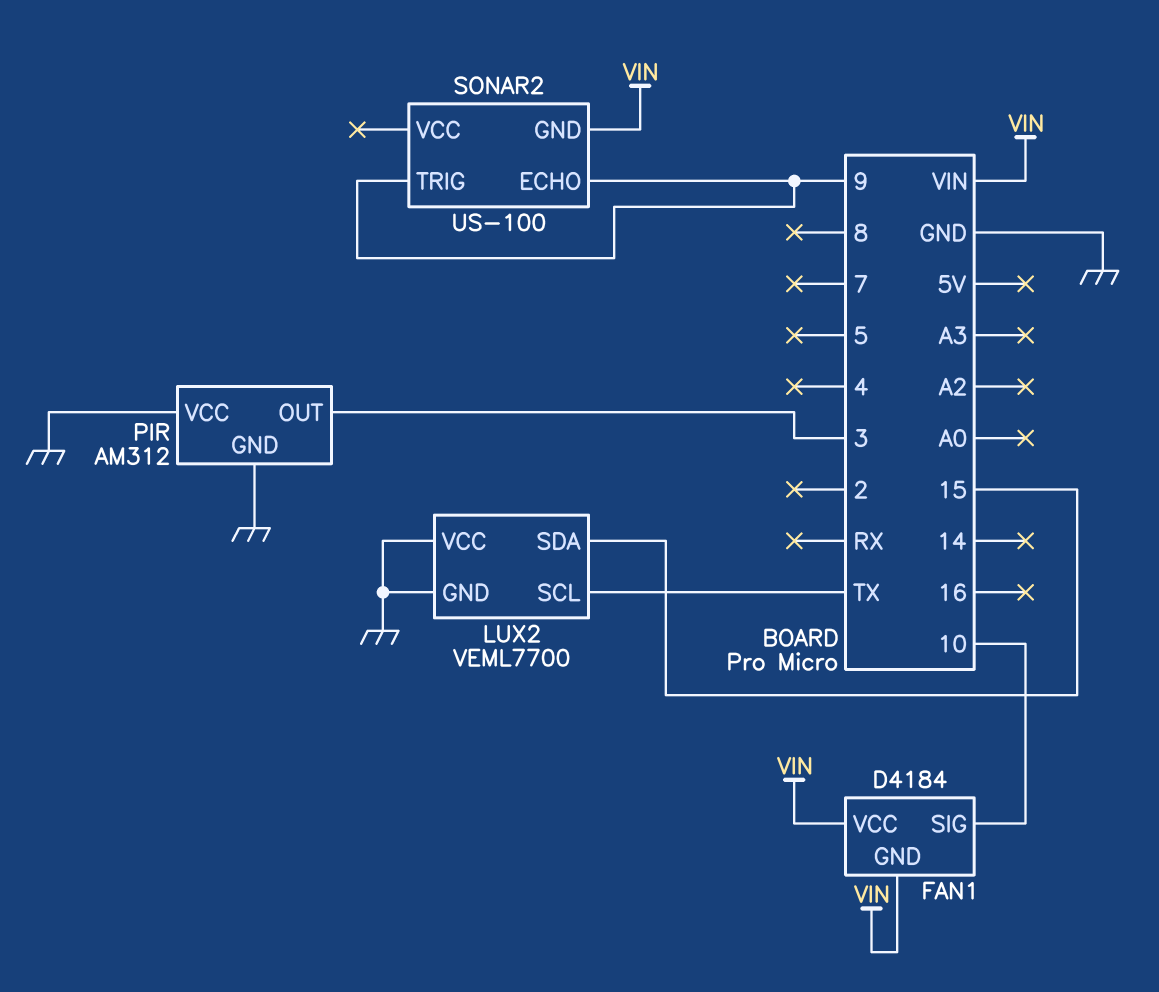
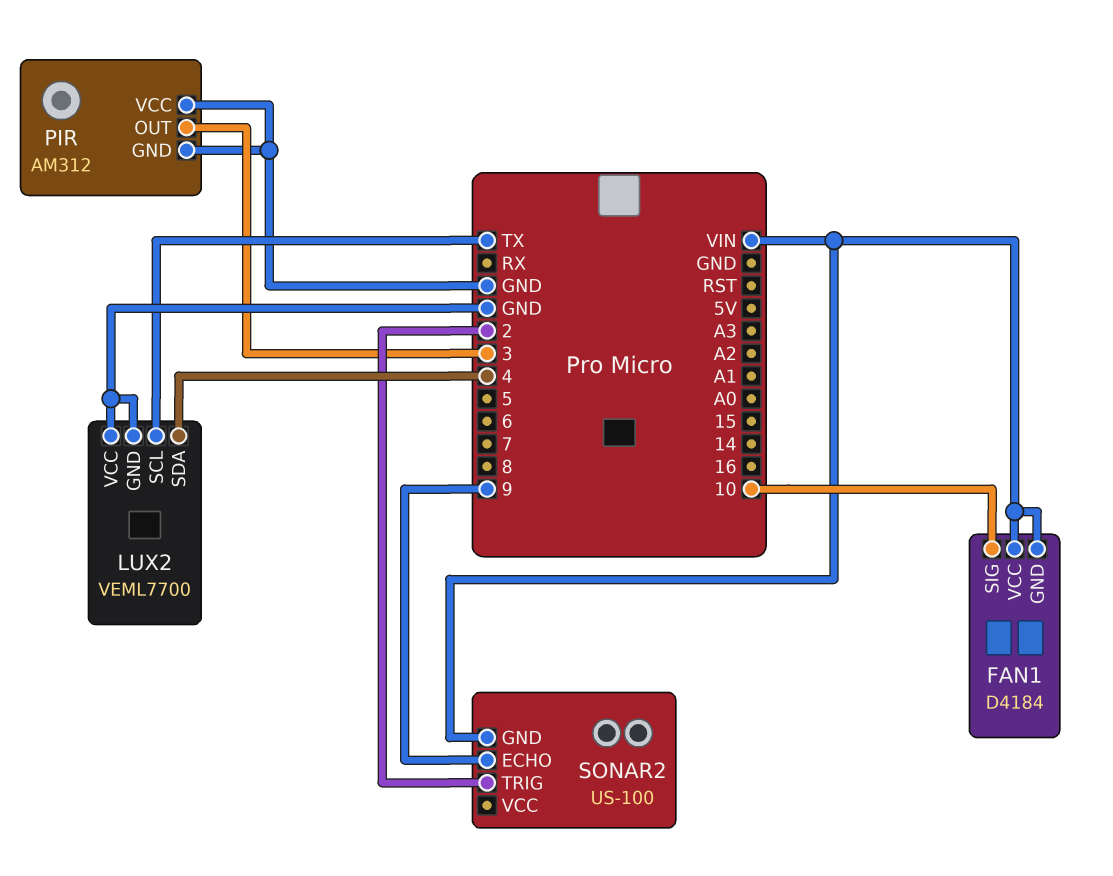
LUX2 pin SDA: 15 -> 4
SONAR2 pin TRIG: 9 -> 2

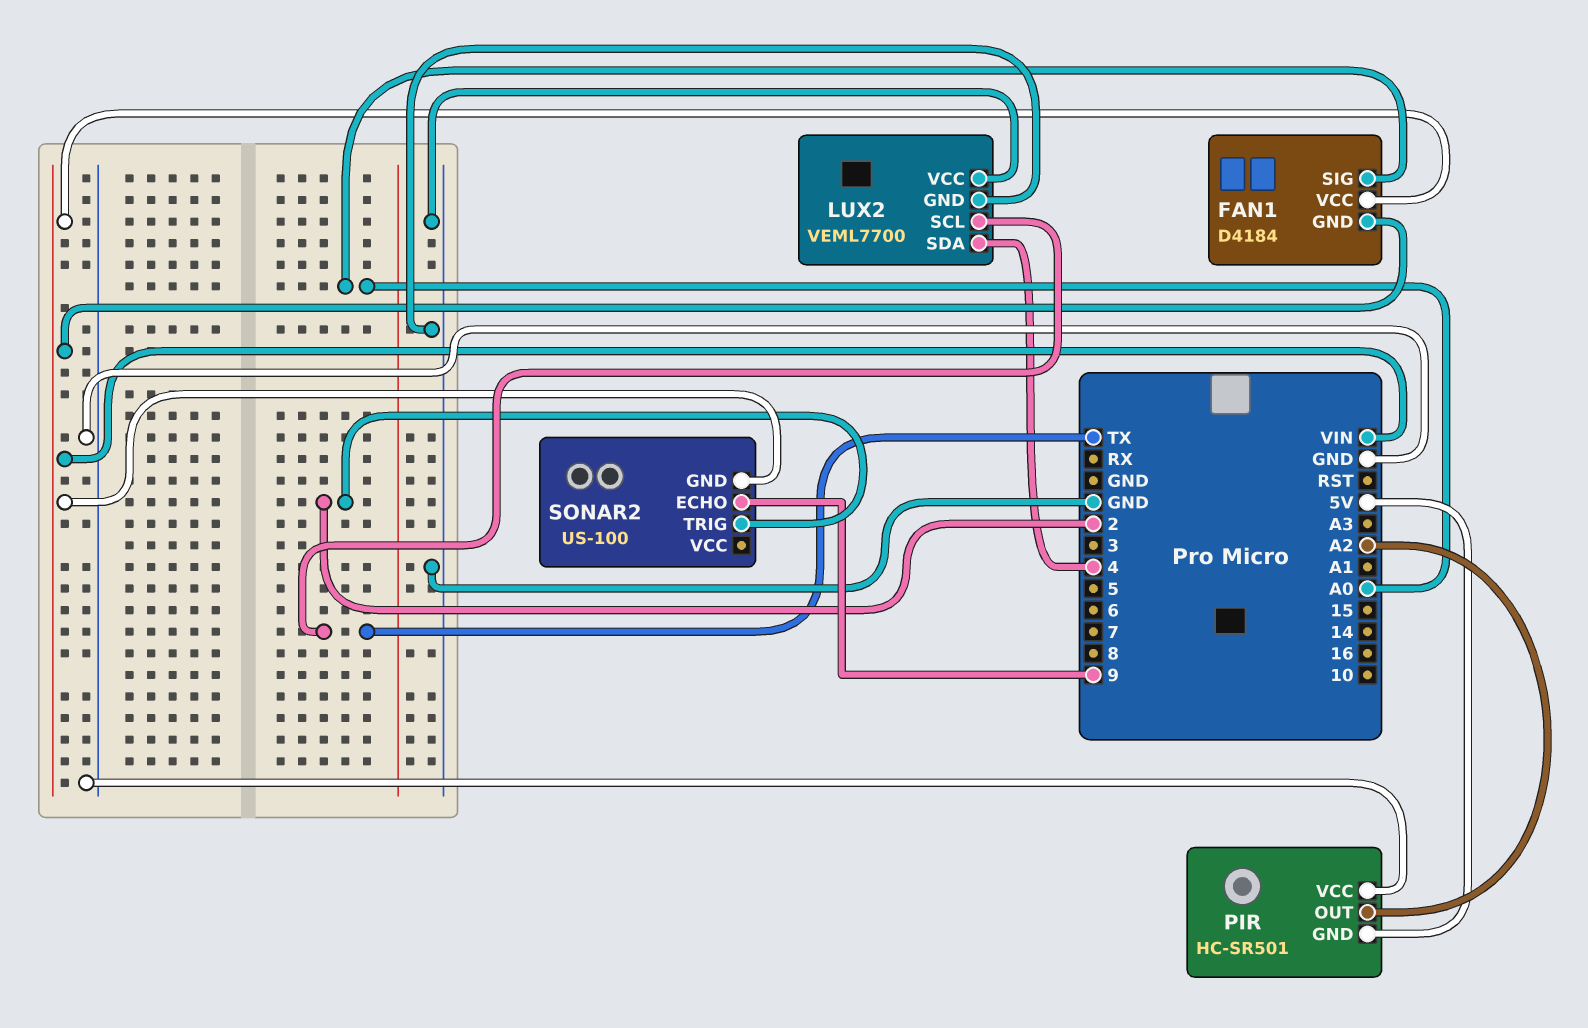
FAN1 pin SIG: 10 -> A0
PIR: AM312 -> HC-SR501
PIR pin GND: GND -> 5V
PIR pin OUT: 3 -> A2

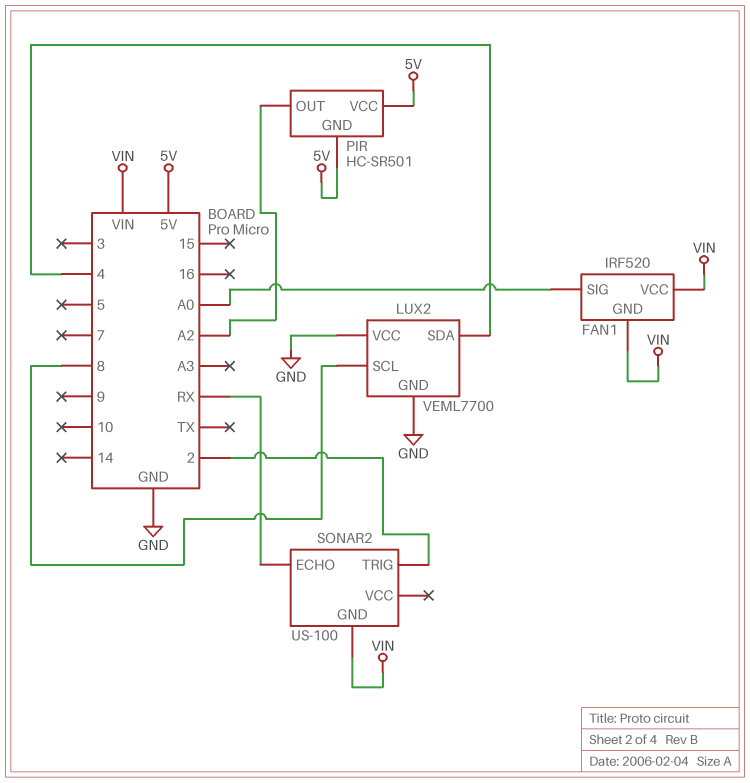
FAN1: D4184 -> IRF520
LUX2 pin SCL: TX -> 8
PIR pin VCC: GND -> 5V
SONAR2 pin ECHO: 9 -> RX

